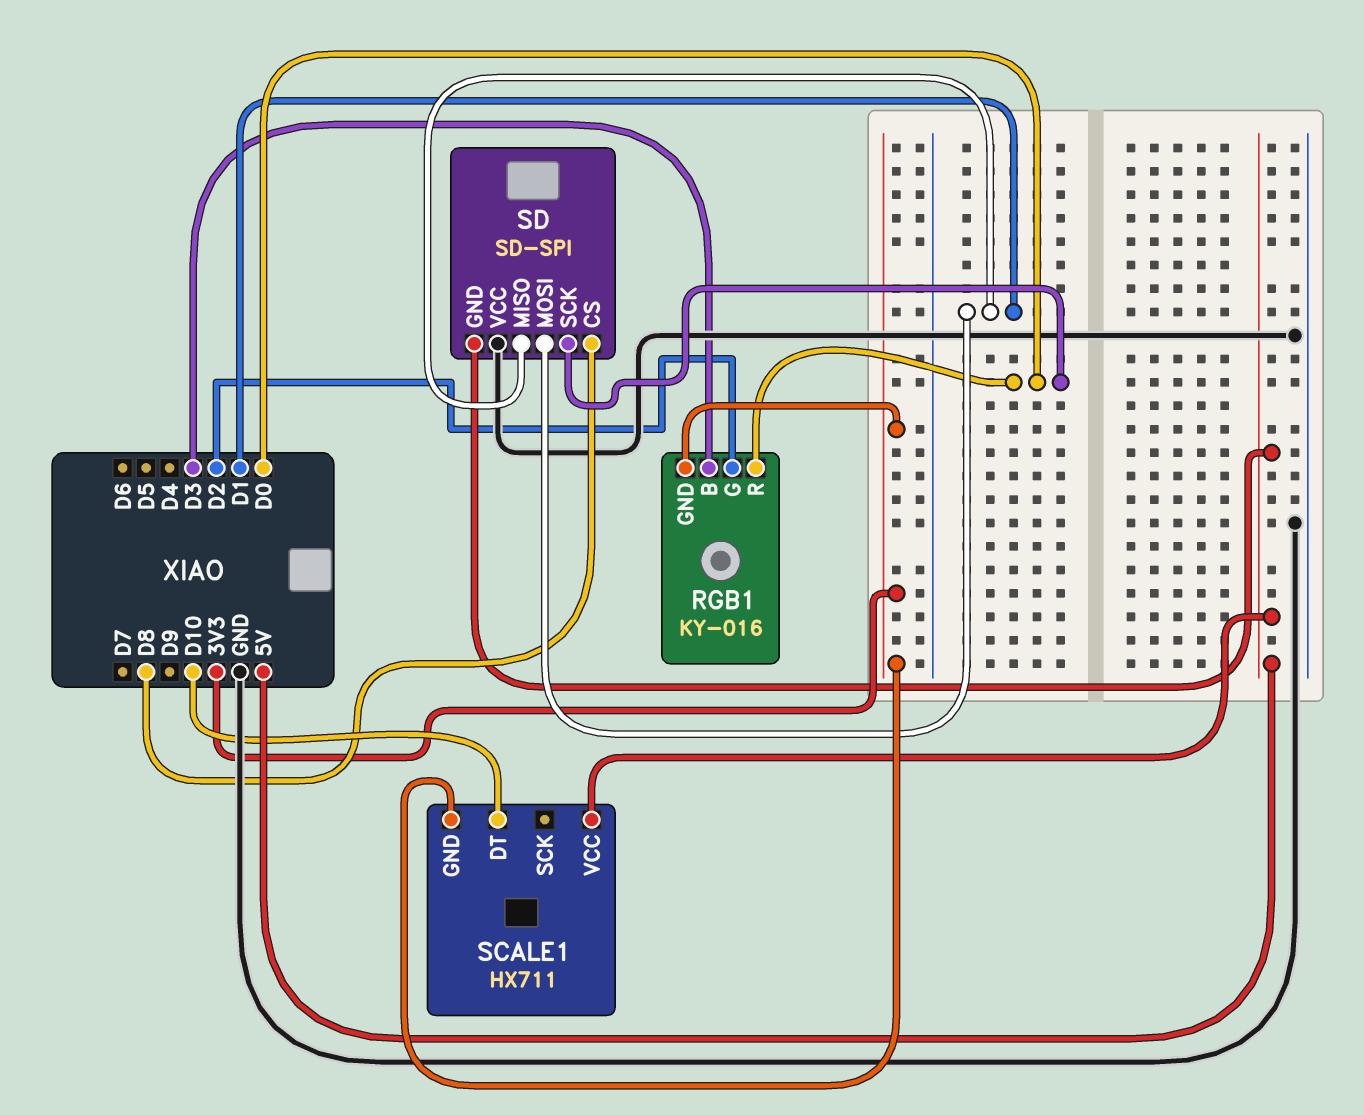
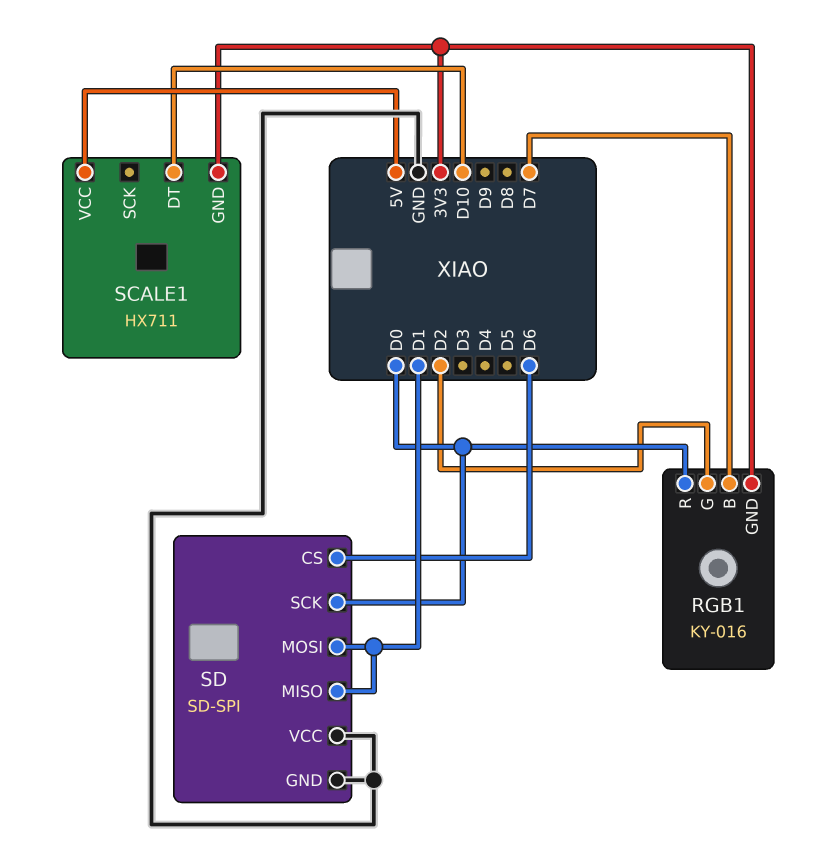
RGB1 pin B: D3 -> D7
SD pin CS: D8 -> D6
SD pin GND: 5V -> GND

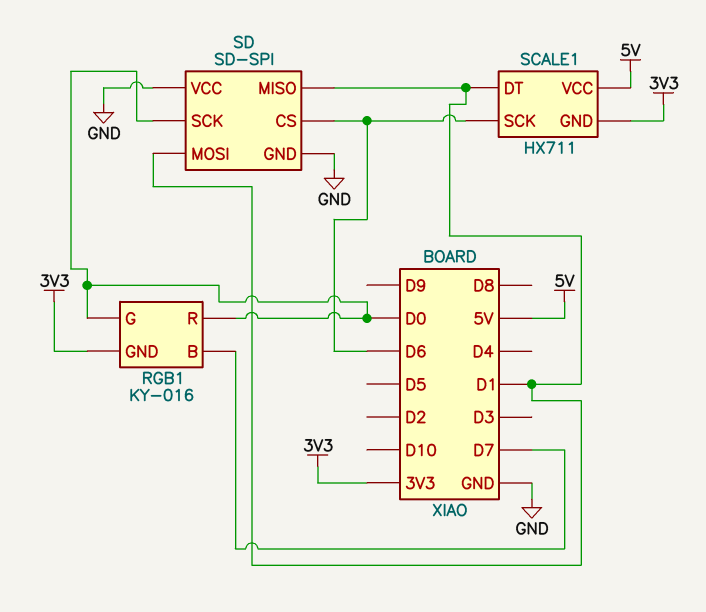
RGB1 pin G: D2 -> D0
SCALE1 pin DT: D10 -> D1
SCALE1 pin SCK: none -> D6

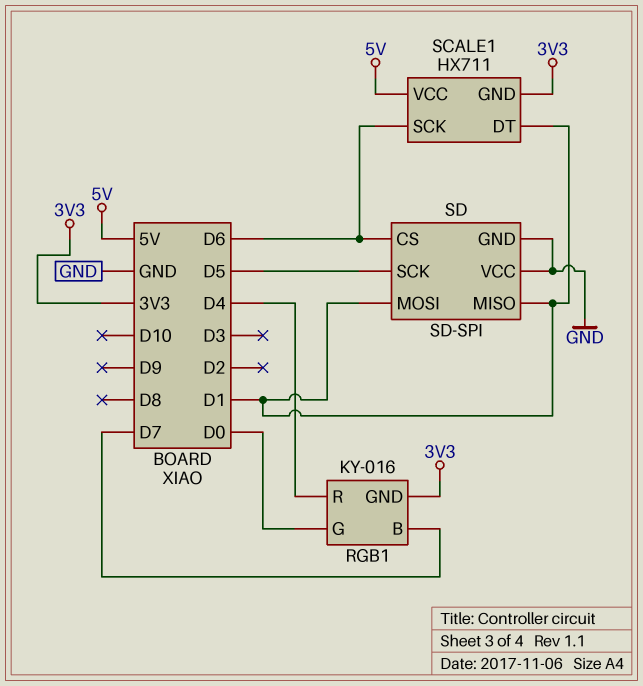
RGB1 pin R: D0 -> D4
SD pin SCK: D0 -> D5

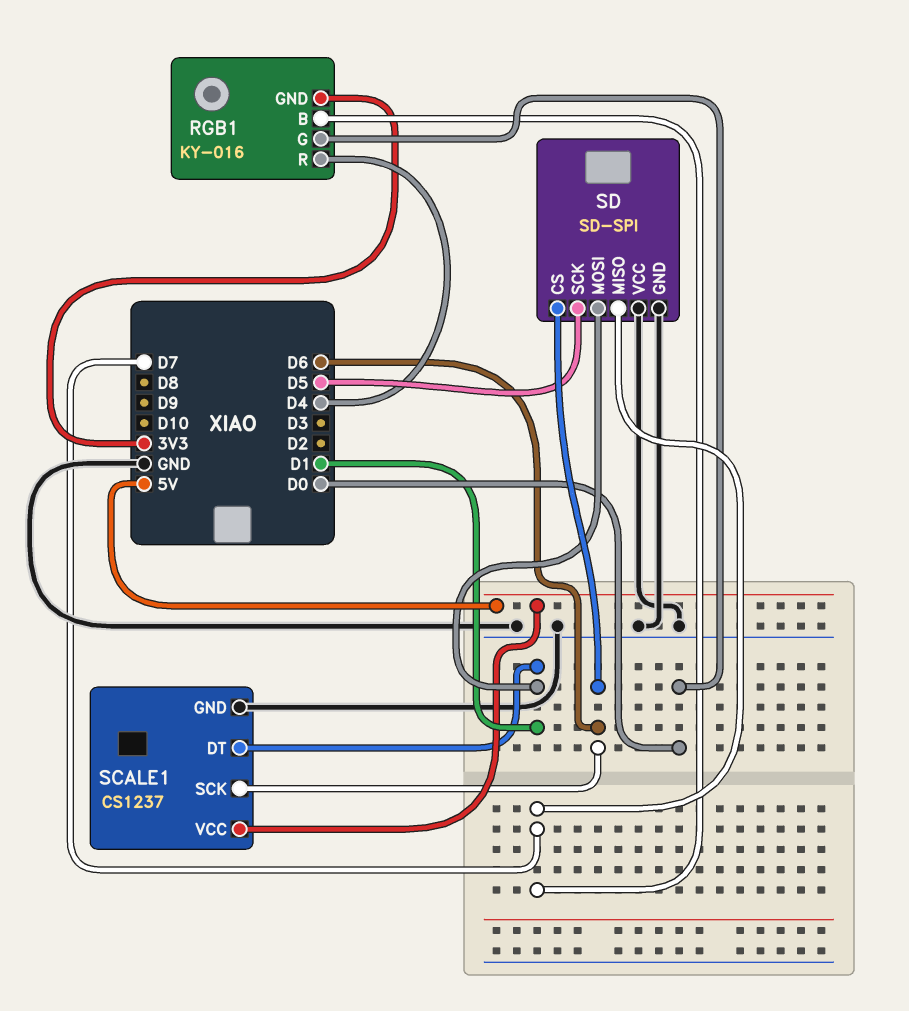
SCALE1: HX711 -> CS1237
SCALE1 pin GND: 3V3 -> GND
SD pin MISO: D1 -> D7

